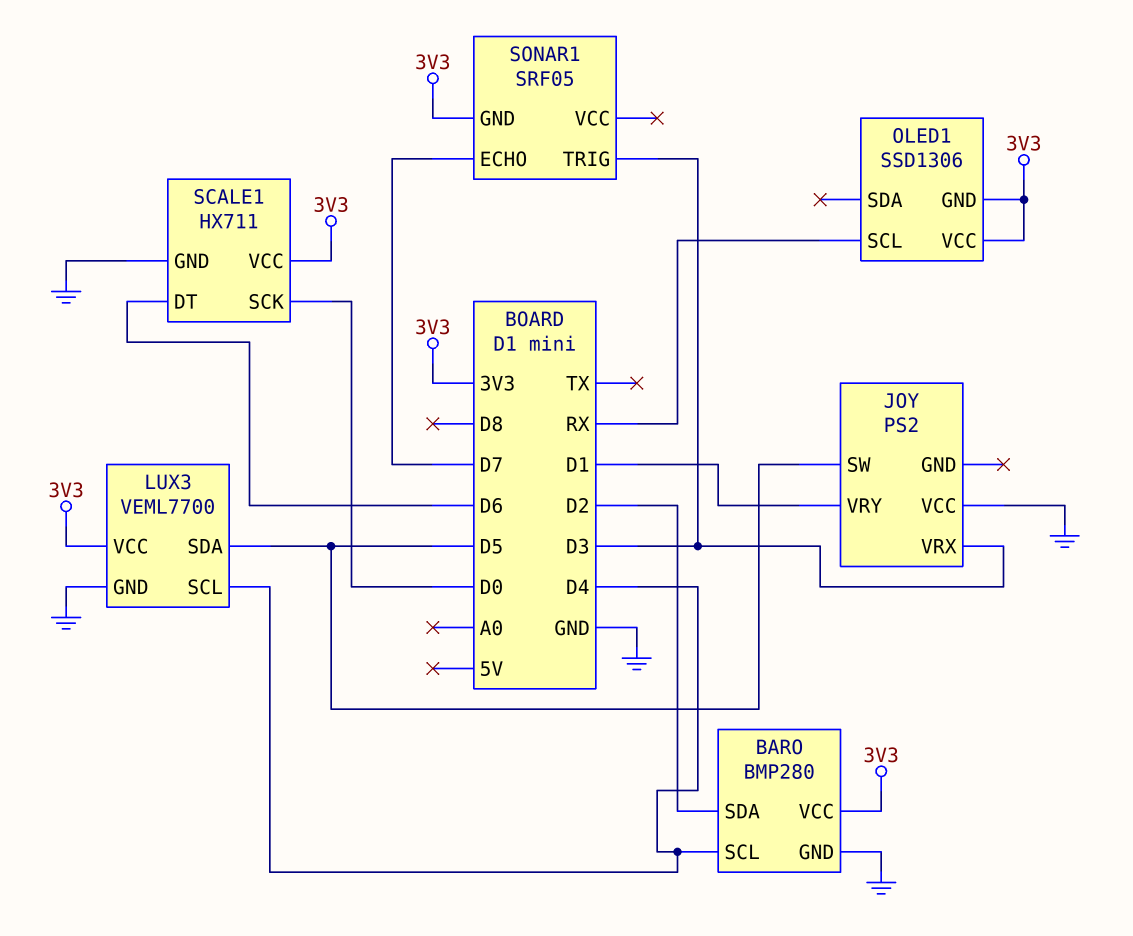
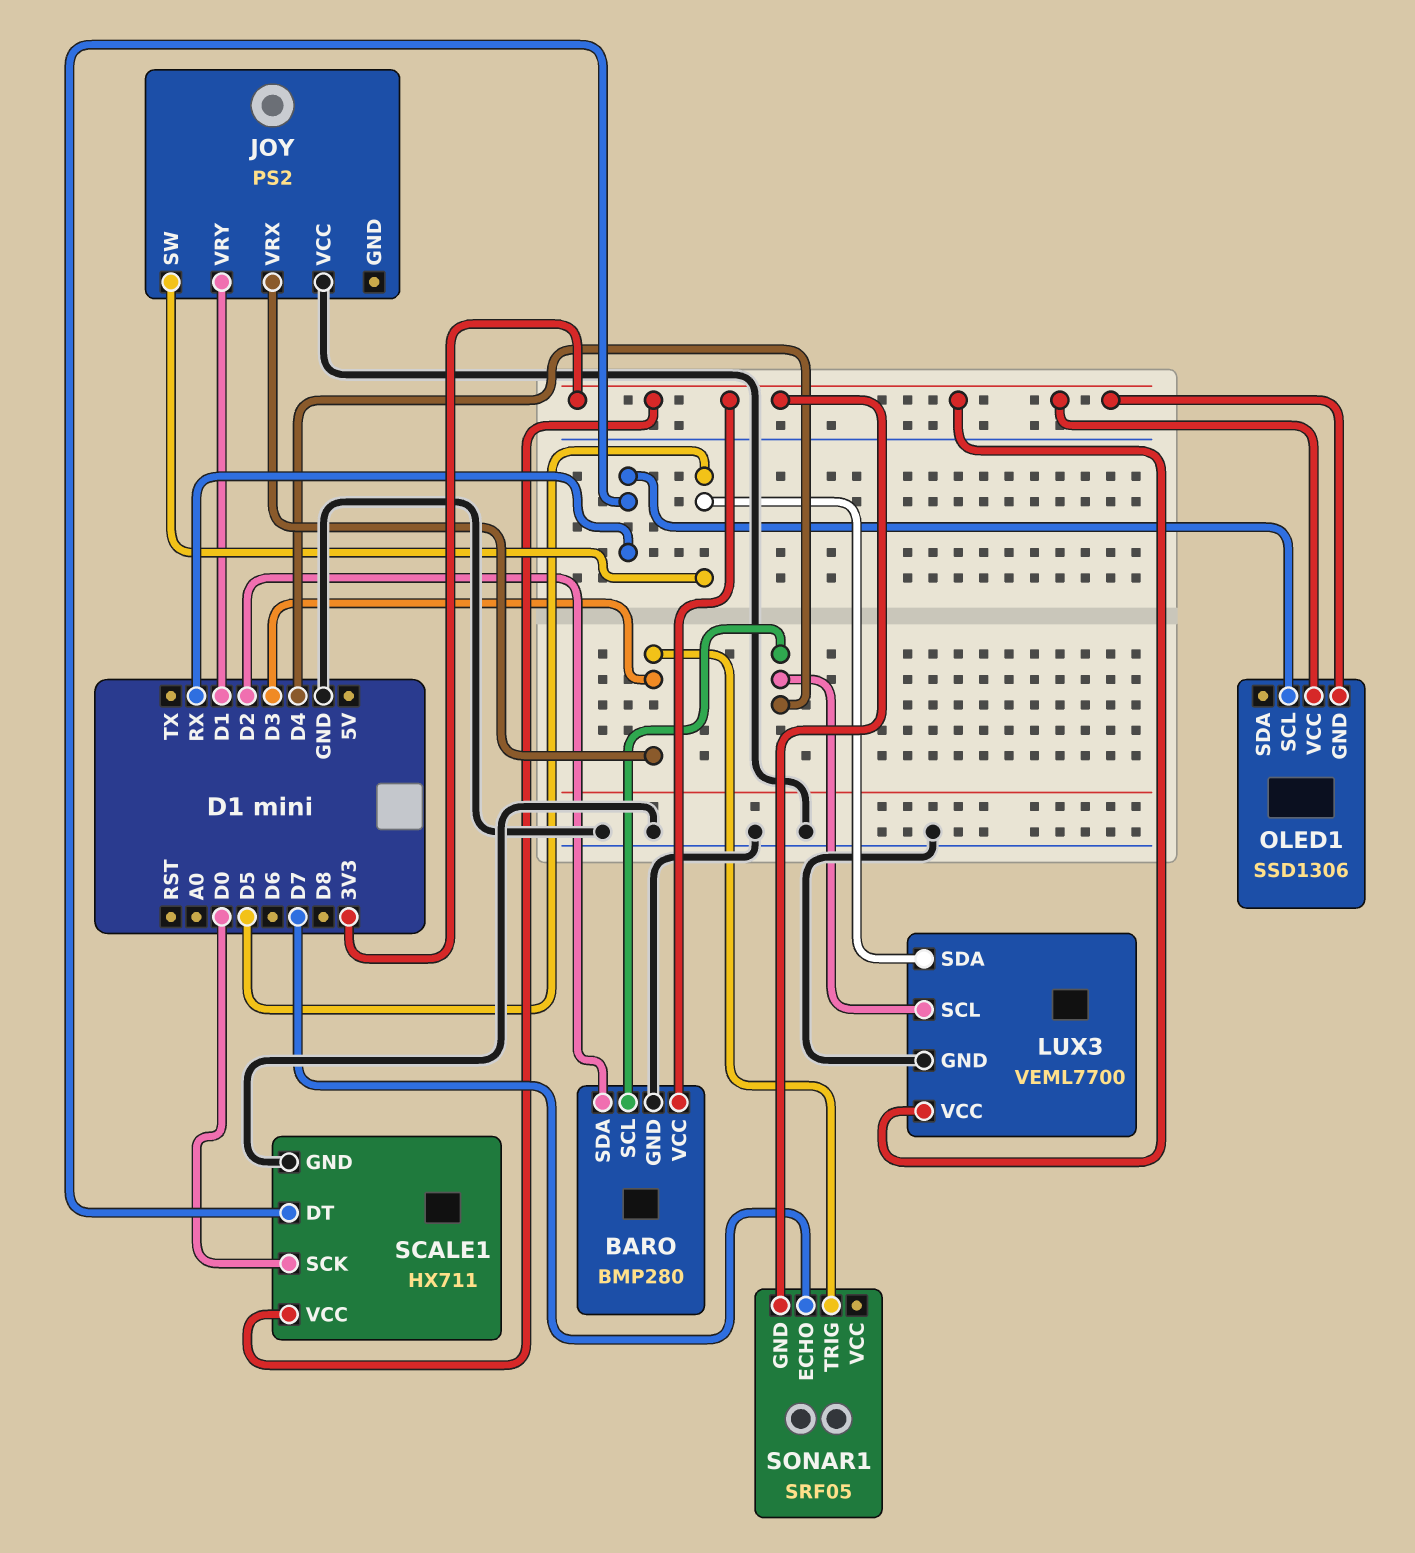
SCALE1 pin DT: D6 -> RX

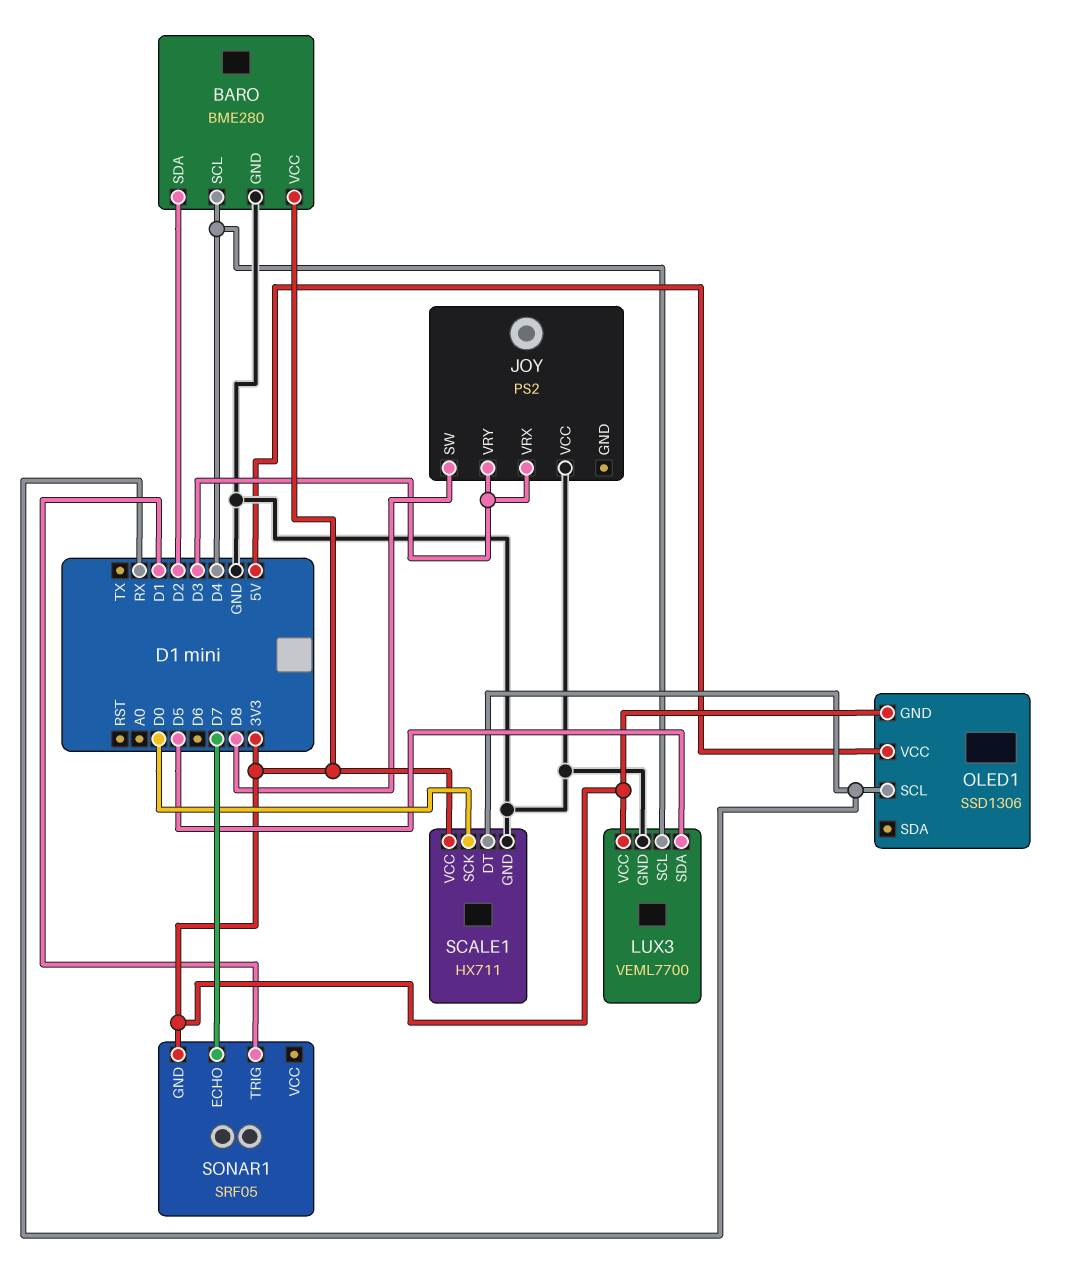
BARO: BMP280 -> BME280
JOY pin SW: D5 -> D8
JOY pin VRY: D1 -> D3
OLED1 pin VCC: 3V3 -> 5V
SONAR1 pin TRIG: D3 -> D1

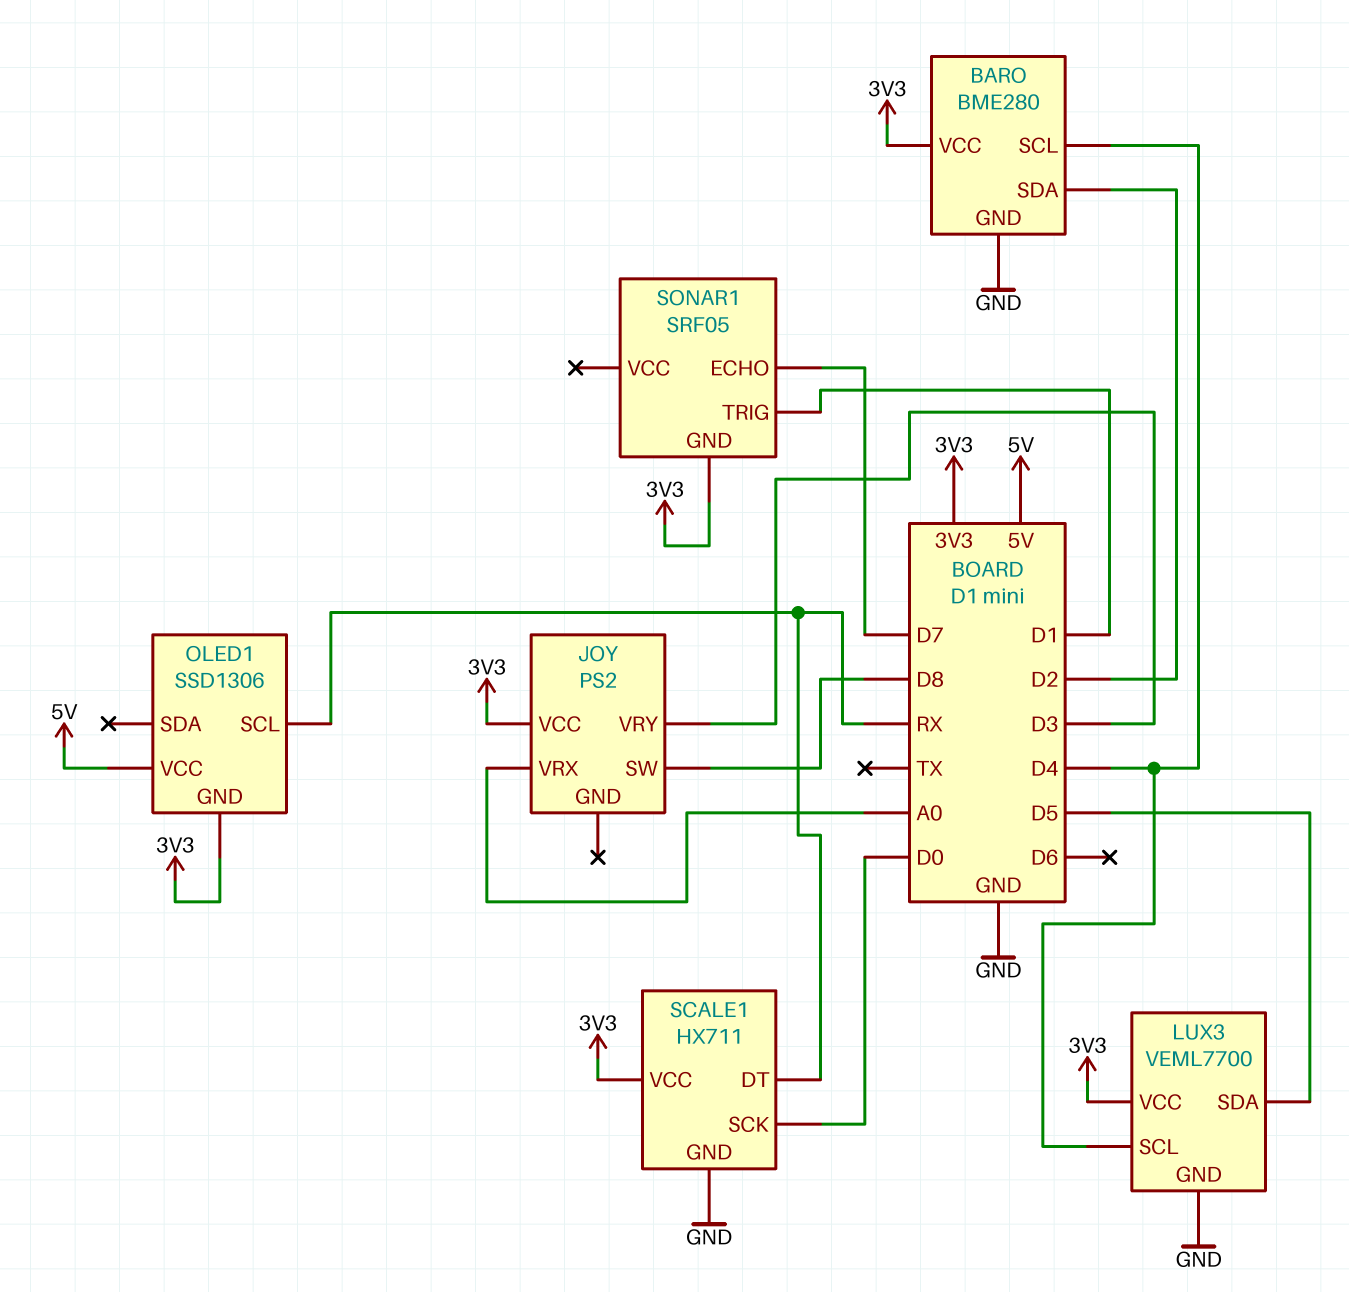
JOY pin VCC: GND -> 3V3
JOY pin VRX: D3 -> A0

